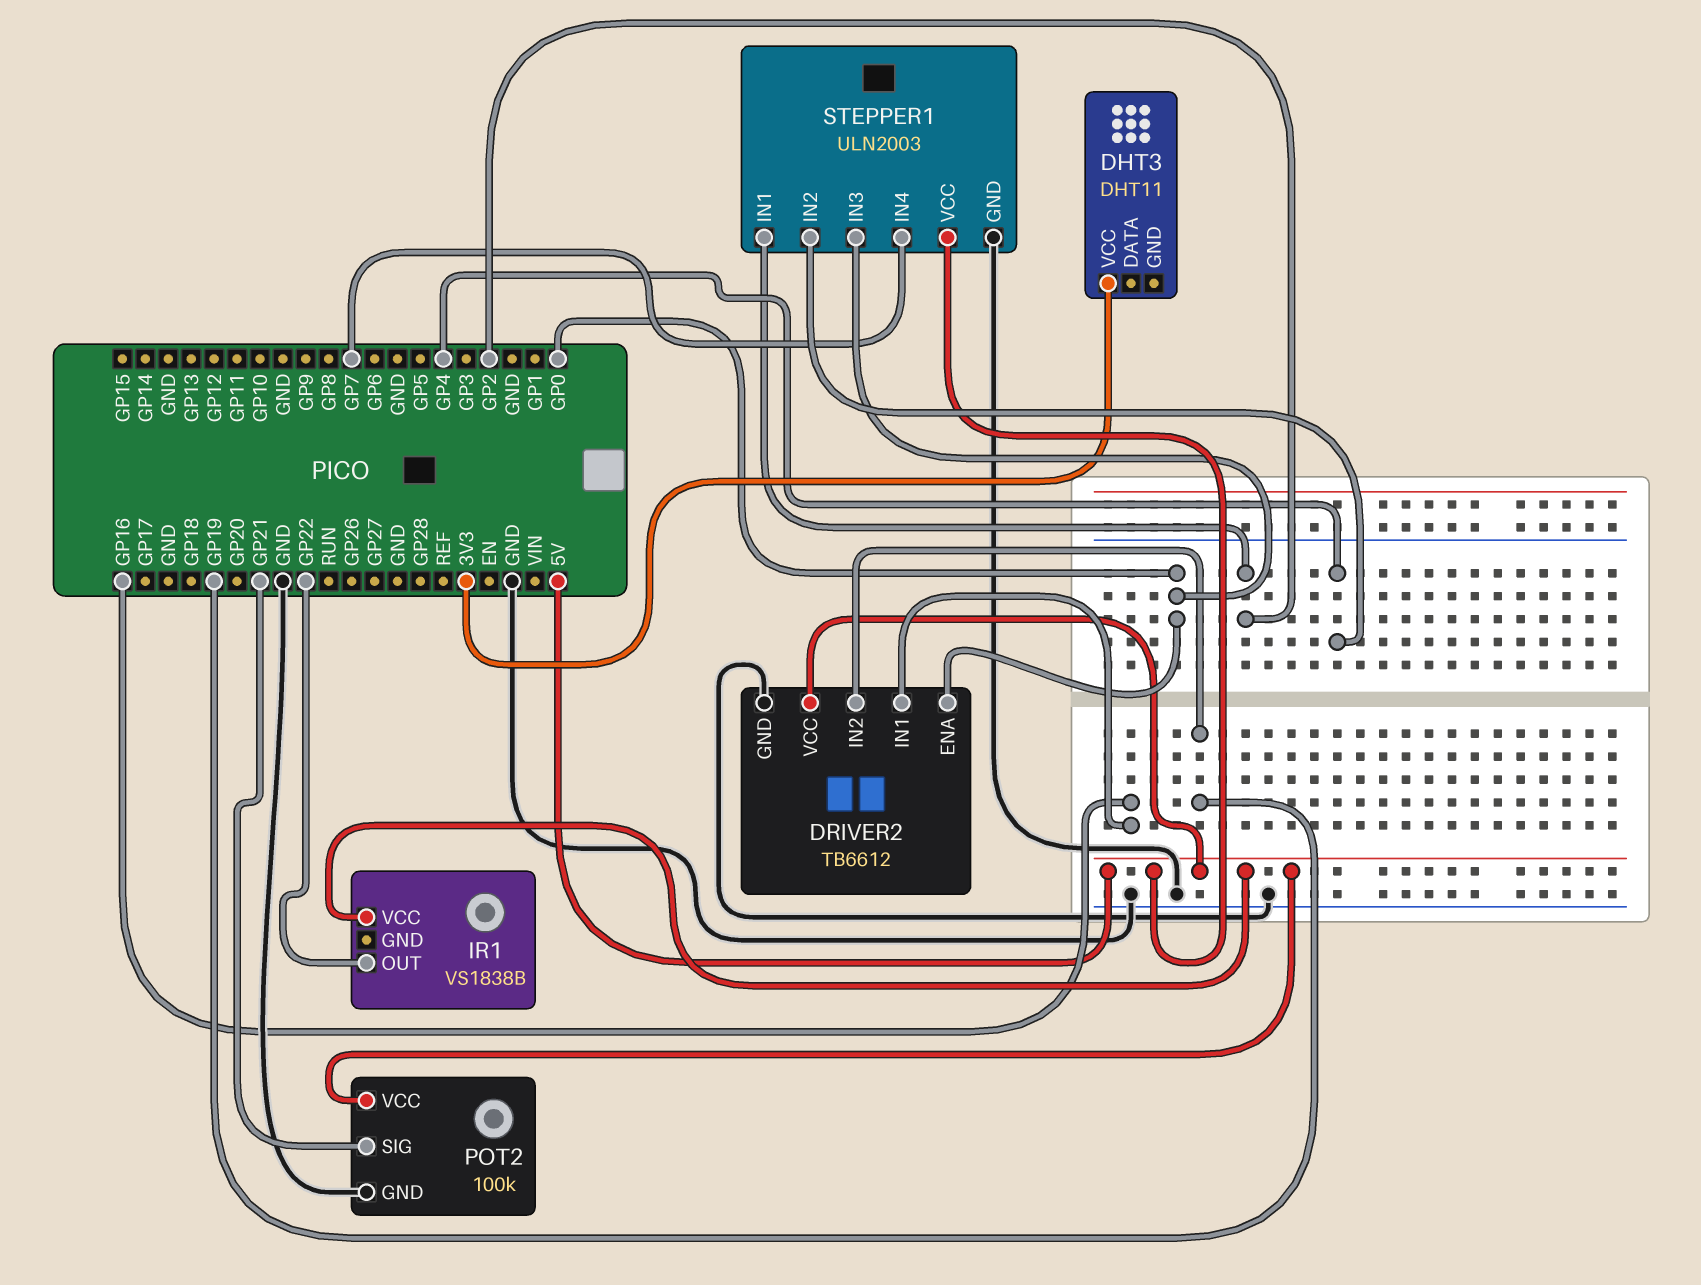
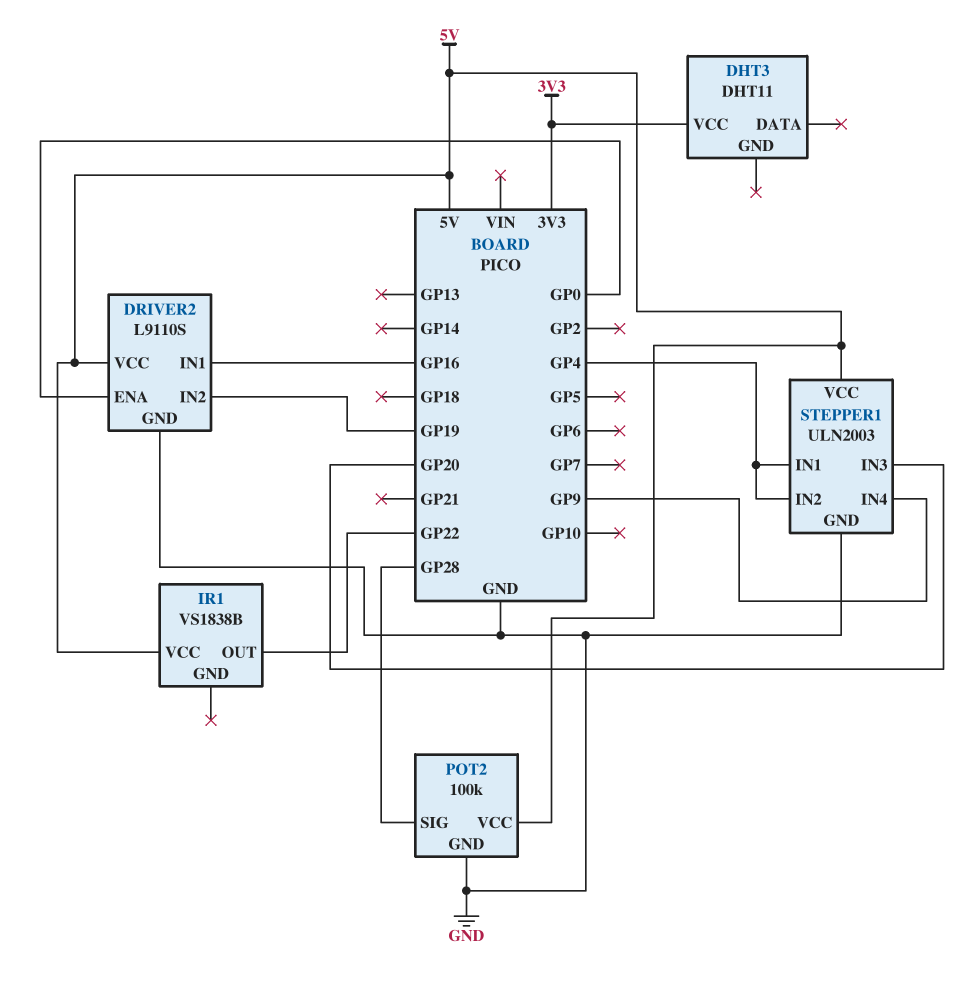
DRIVER2: TB6612 -> L9110S
POT2 pin SIG: GP21 -> GP28
STEPPER1 pin IN1: GP2 -> GP4
STEPPER1 pin IN3: GP0 -> GP20
STEPPER1 pin IN4: GP7 -> GP9

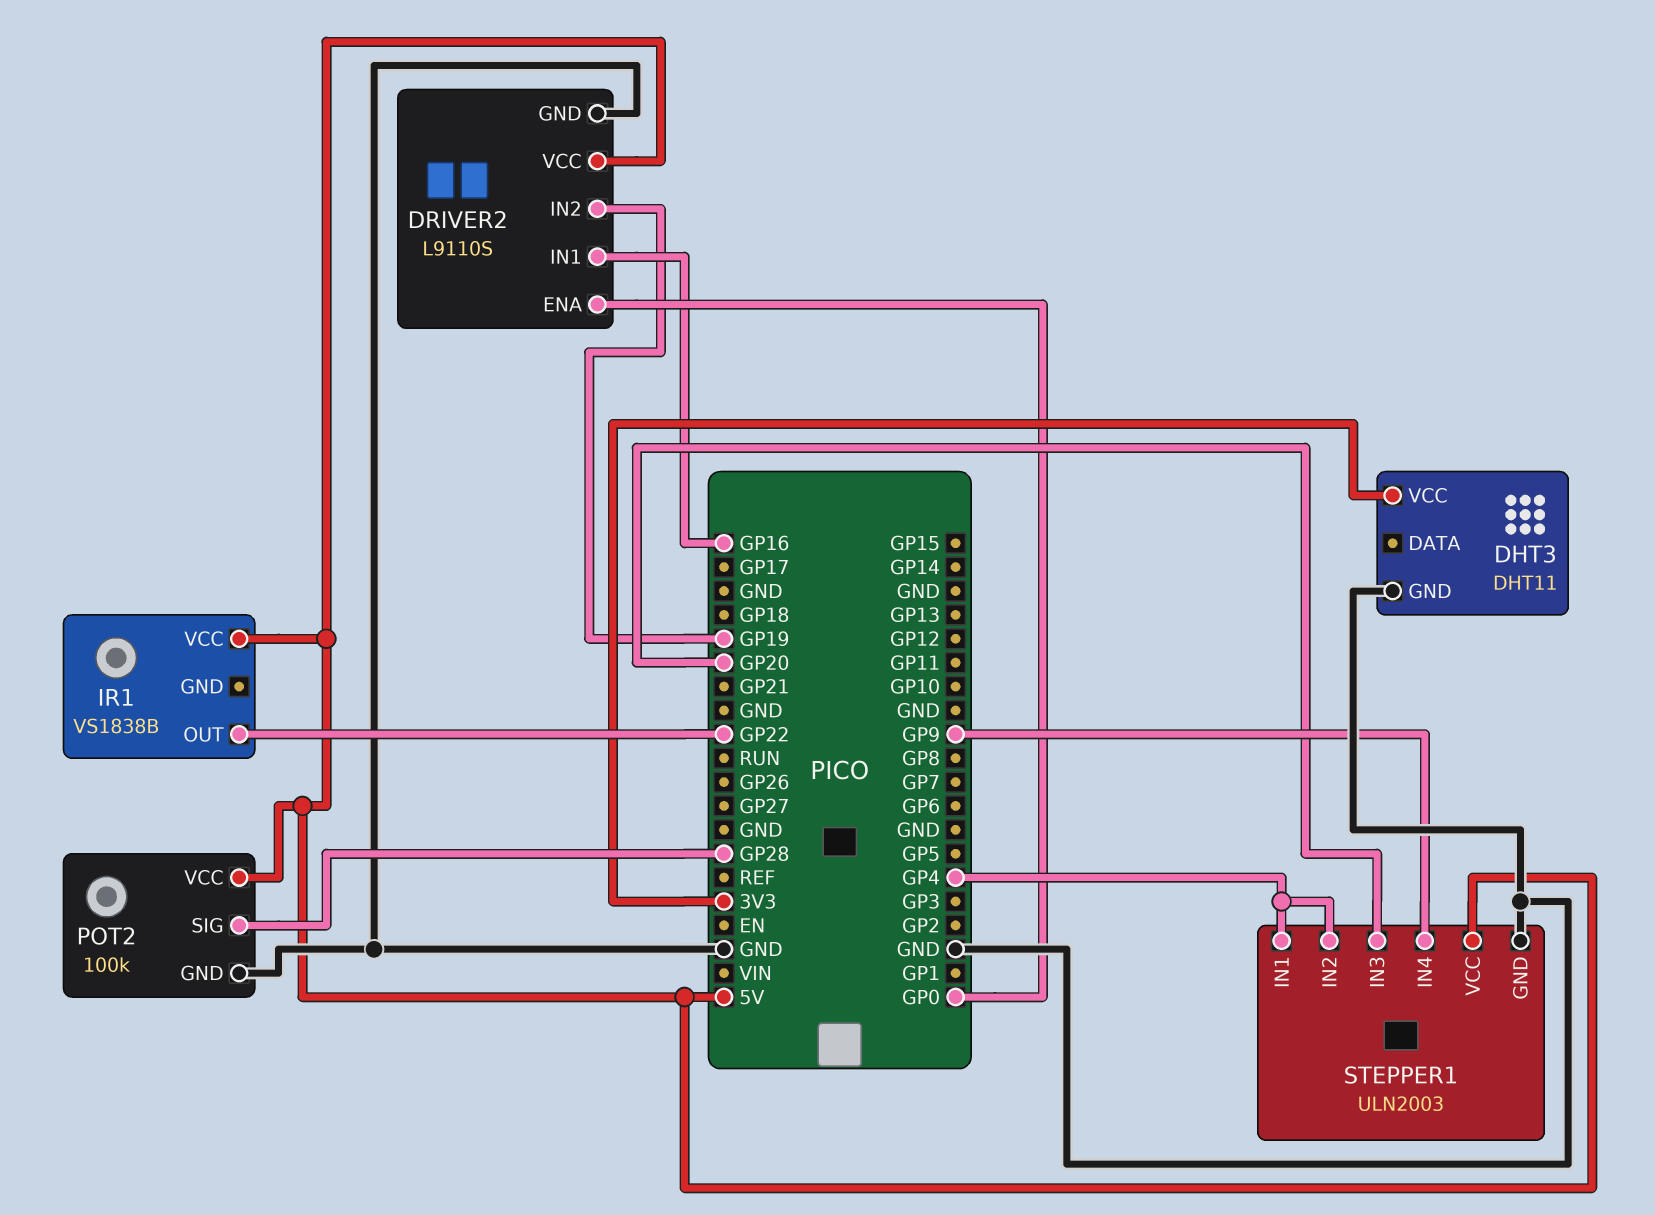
DHT3 pin GND: none -> GND

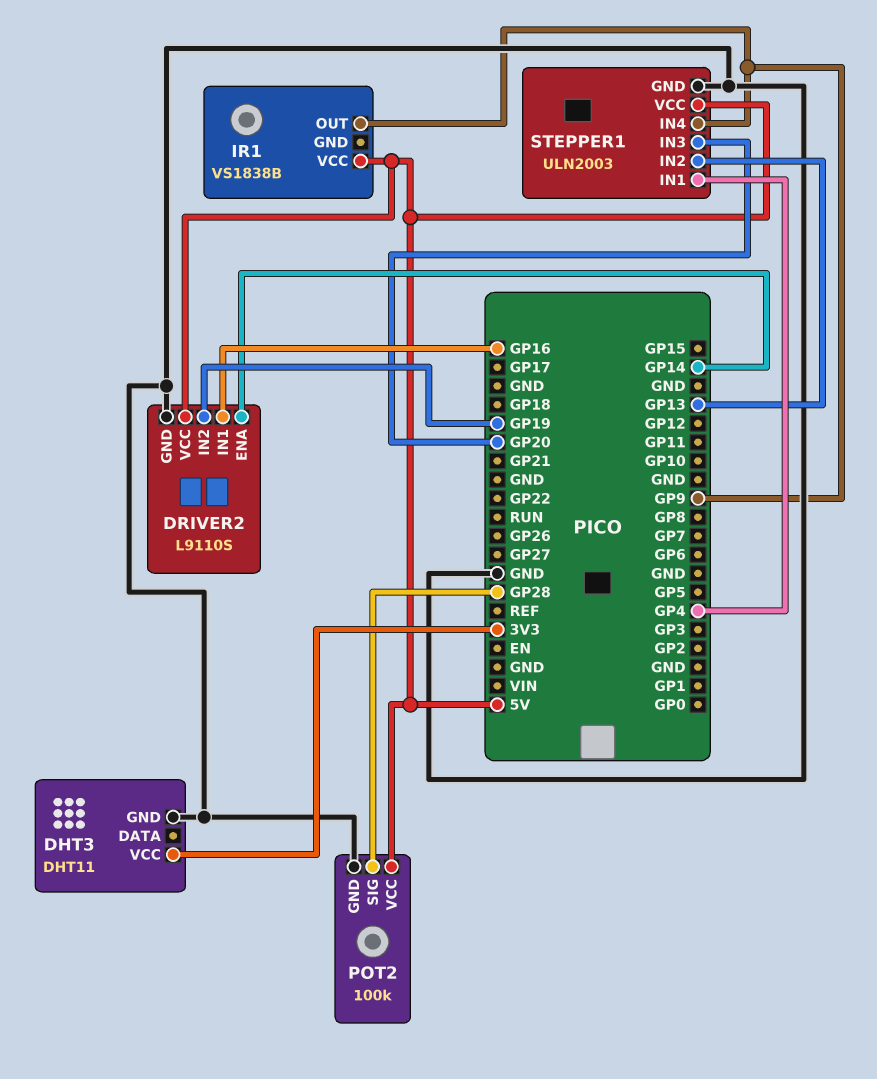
DRIVER2 pin ENA: GP0 -> GP14
IR1 pin OUT: GP22 -> GP9
STEPPER1 pin IN2: GP4 -> GP13

